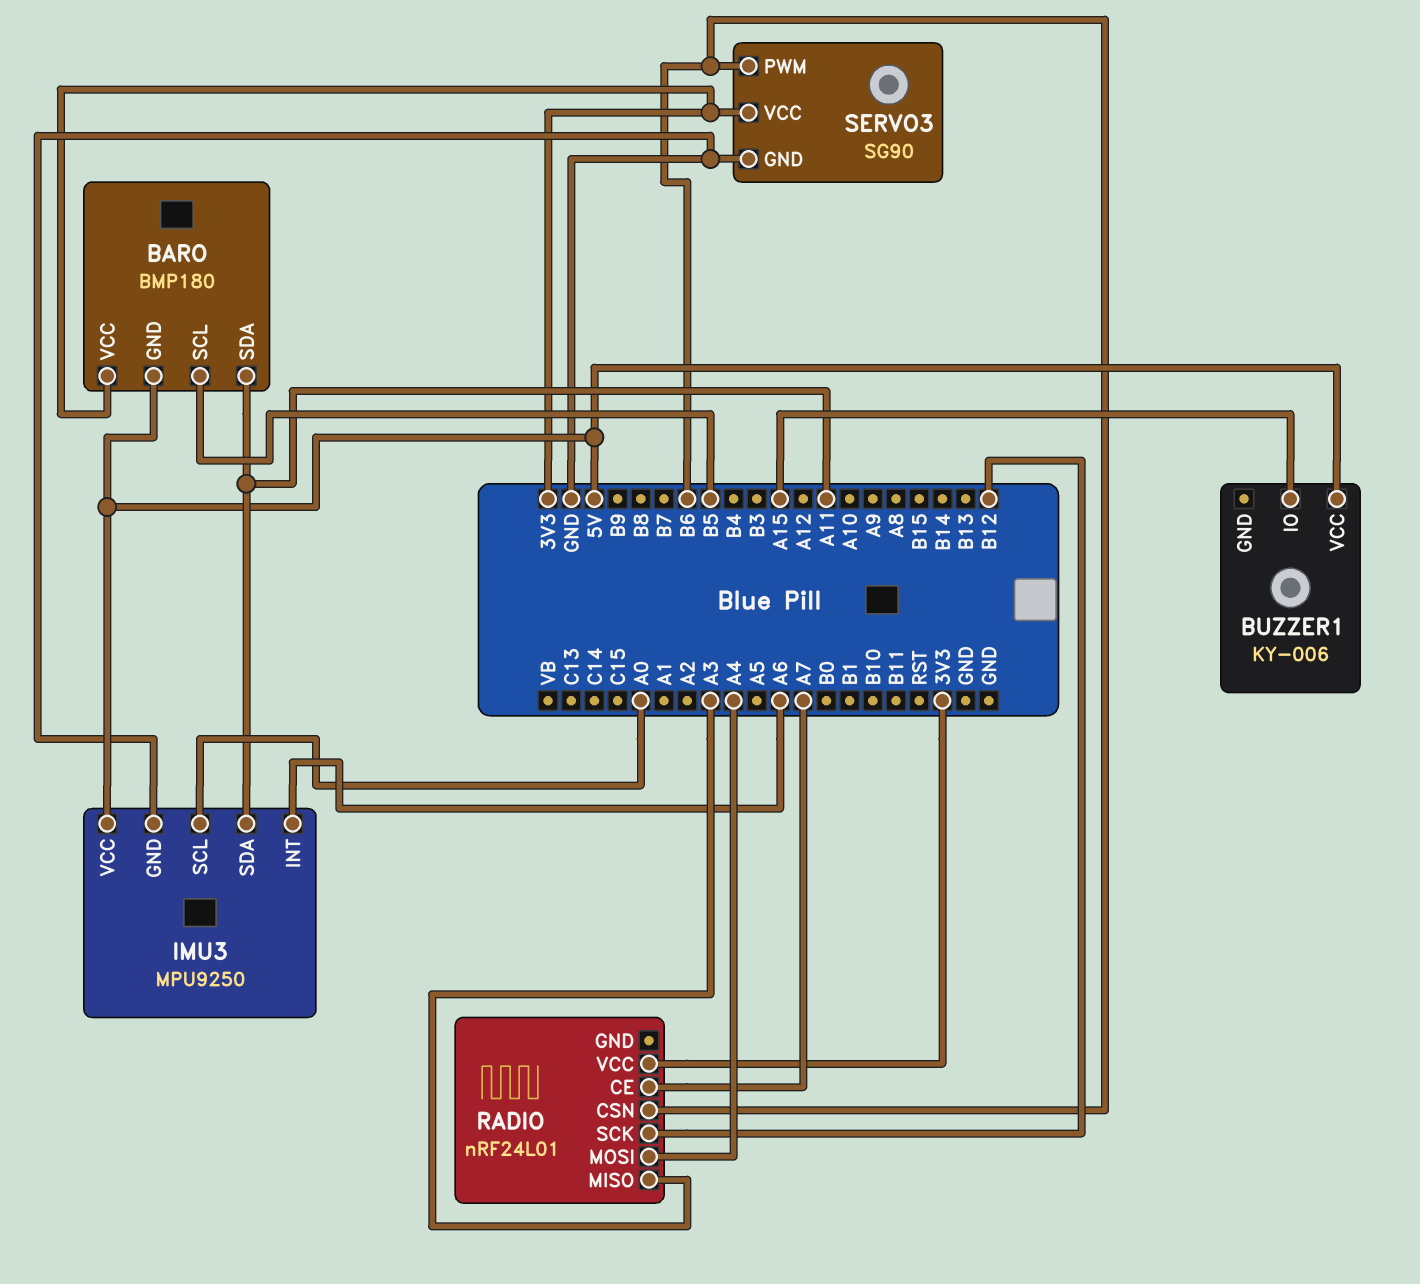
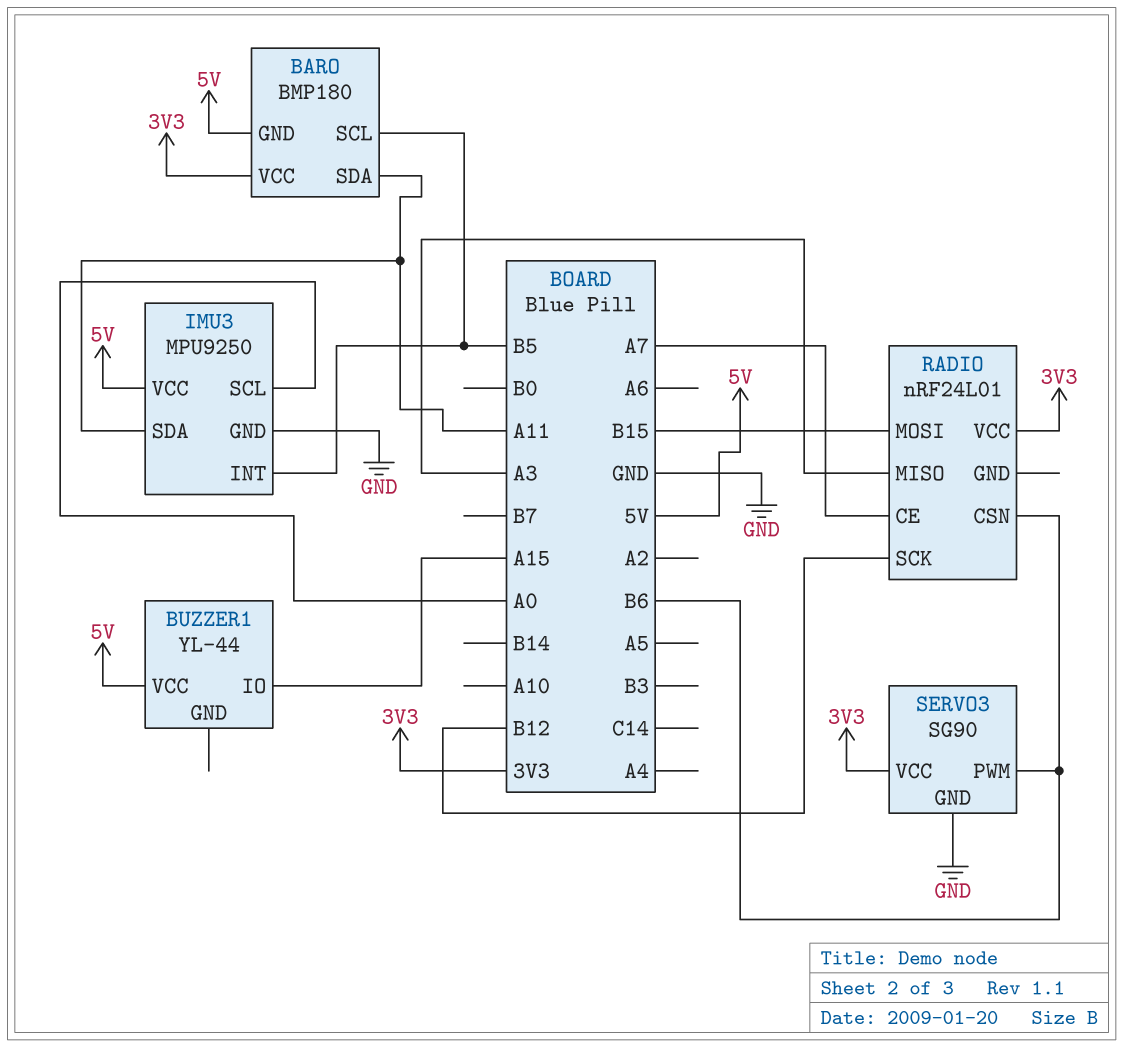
BUZZER1: KY-006 -> YL-44
IMU3 pin INT: A6 -> B5
RADIO pin MOSI: A4 -> B15

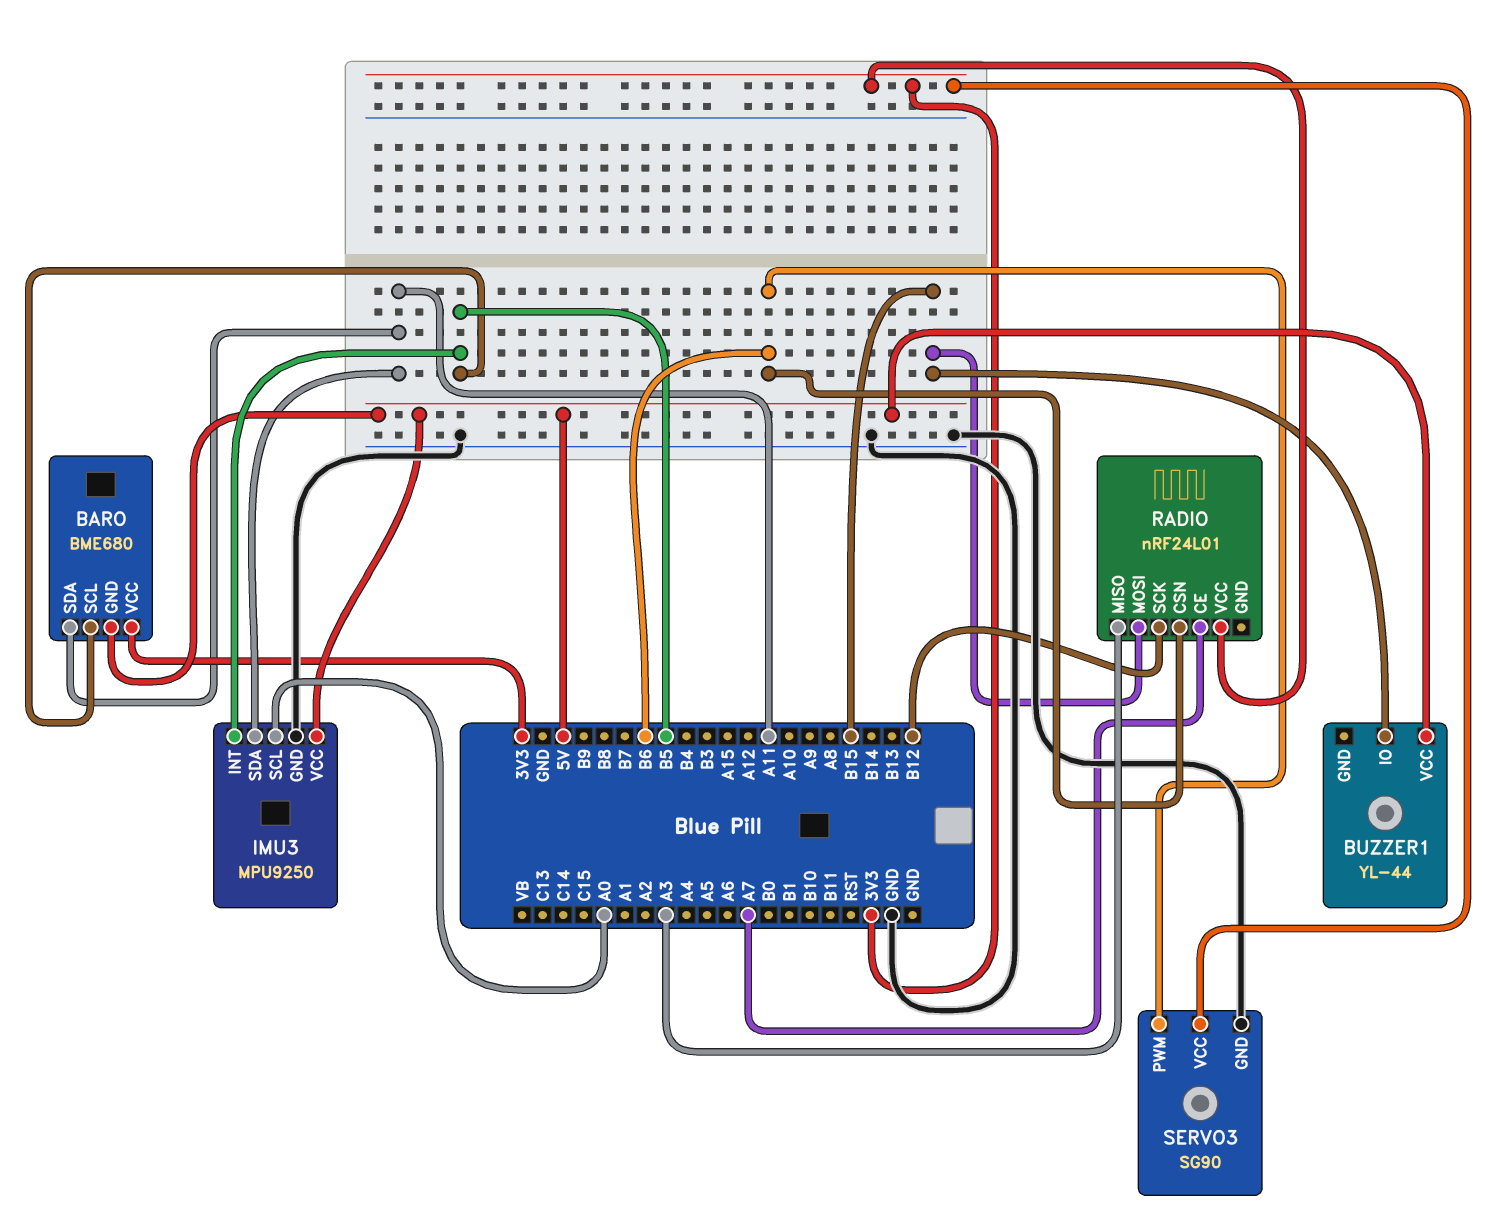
BARO: BMP180 -> BME680
BUZZER1 pin IO: A15 -> B15

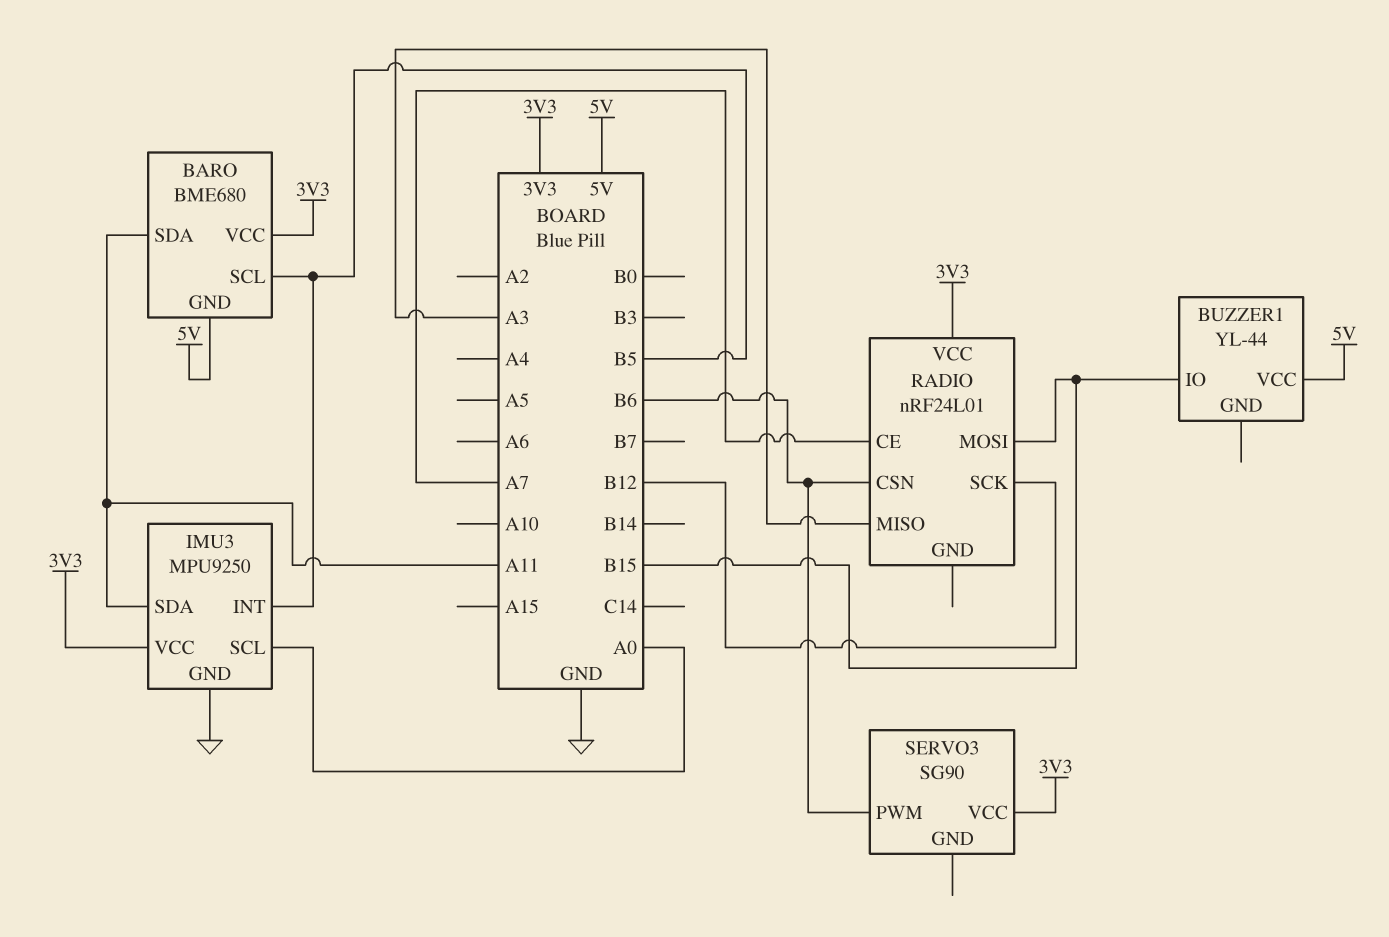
IMU3 pin VCC: 5V -> 3V3
SERVO3 pin GND: GND -> none

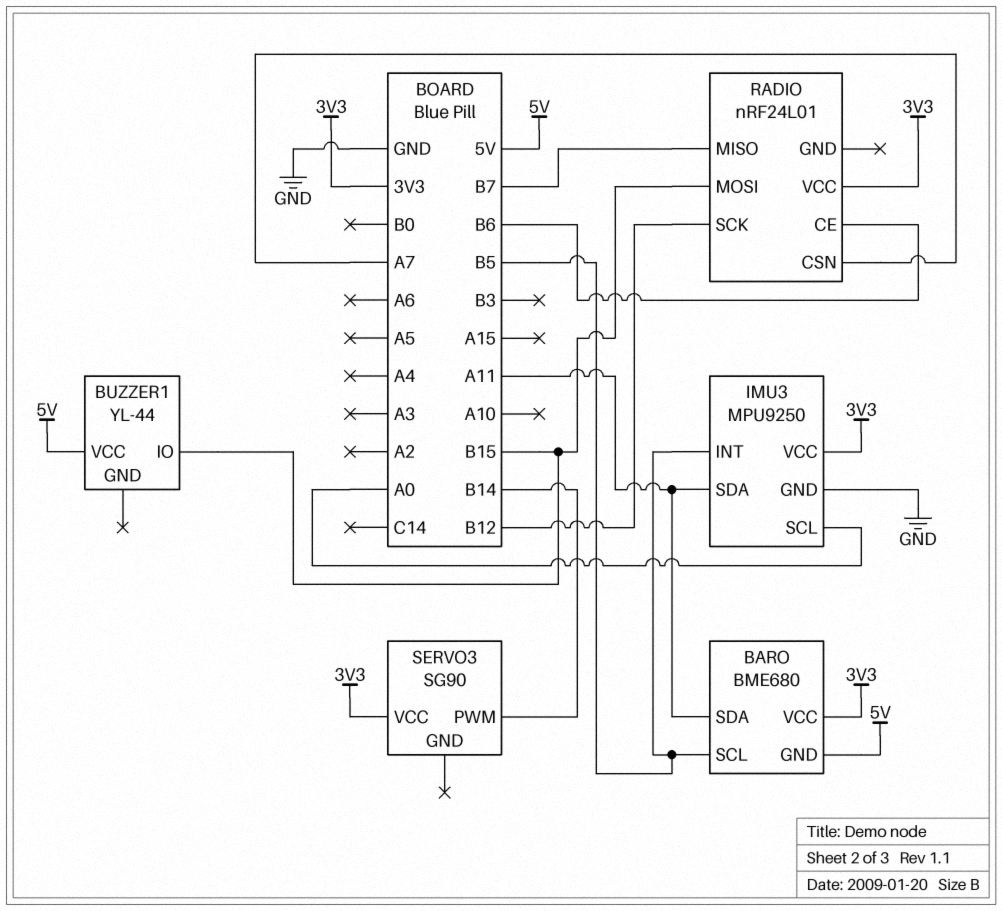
RADIO pin CE: A7 -> B6
RADIO pin CSN: B6 -> A7
RADIO pin MISO: A3 -> B7
SERVO3 pin PWM: B6 -> B14

